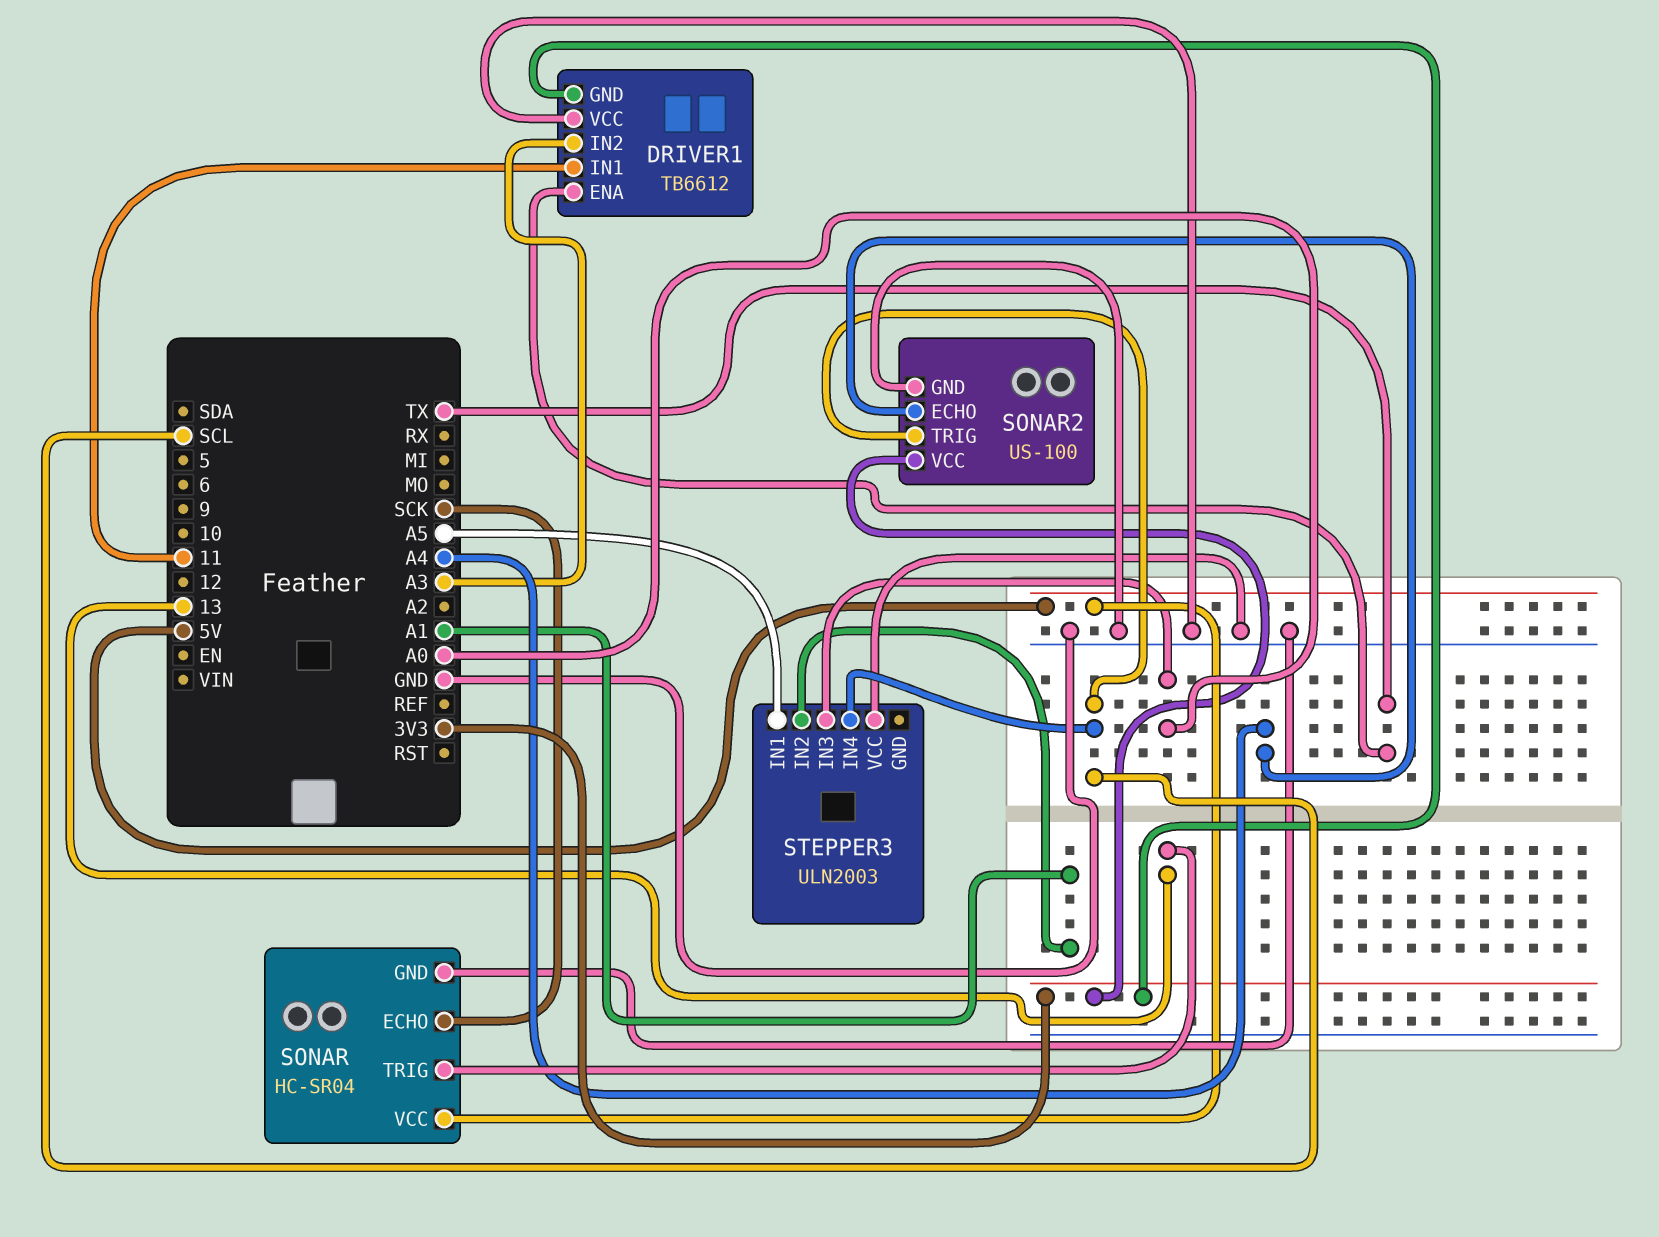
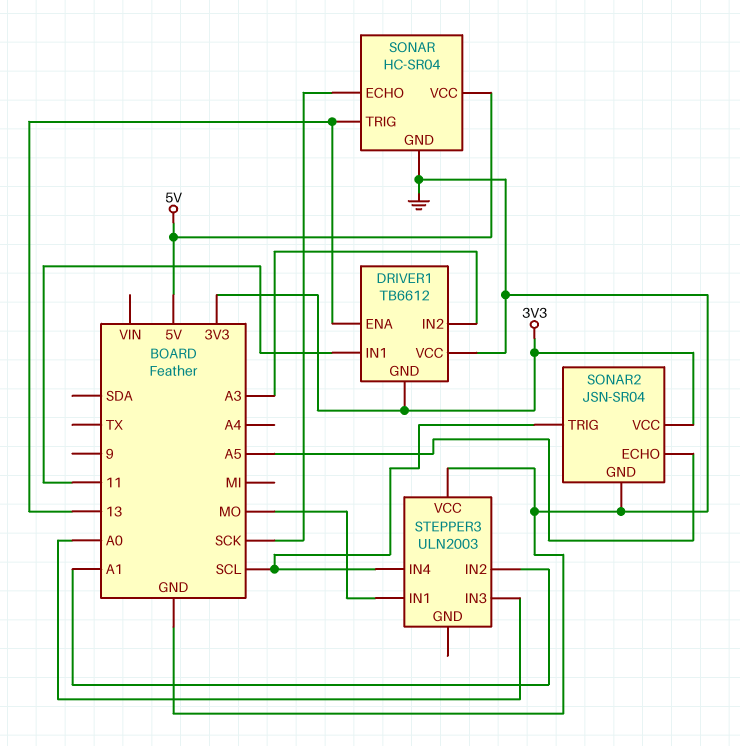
DRIVER1 pin ENA: TX -> 13
SONAR2: US-100 -> JSN-SR04
SONAR2 pin ECHO: A4 -> A5
STEPPER3 pin IN1: A5 -> MO

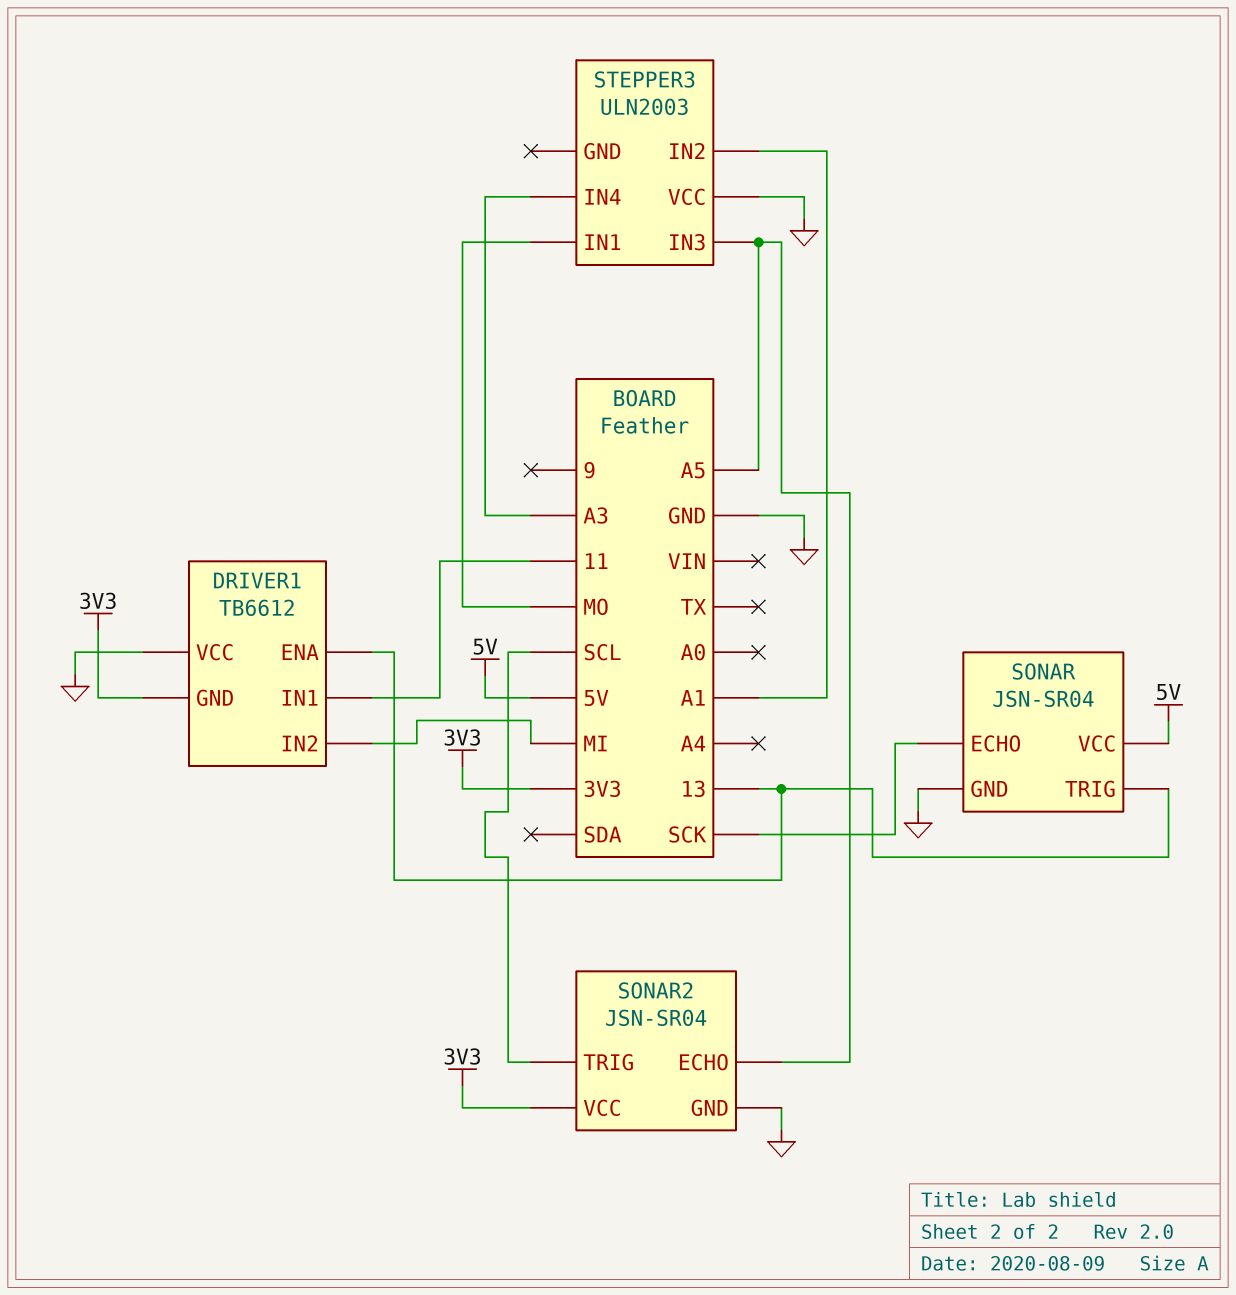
DRIVER1 pin IN2: A3 -> MI
SONAR: HC-SR04 -> JSN-SR04
STEPPER3 pin IN3: A0 -> A5
STEPPER3 pin IN4: SCL -> A3

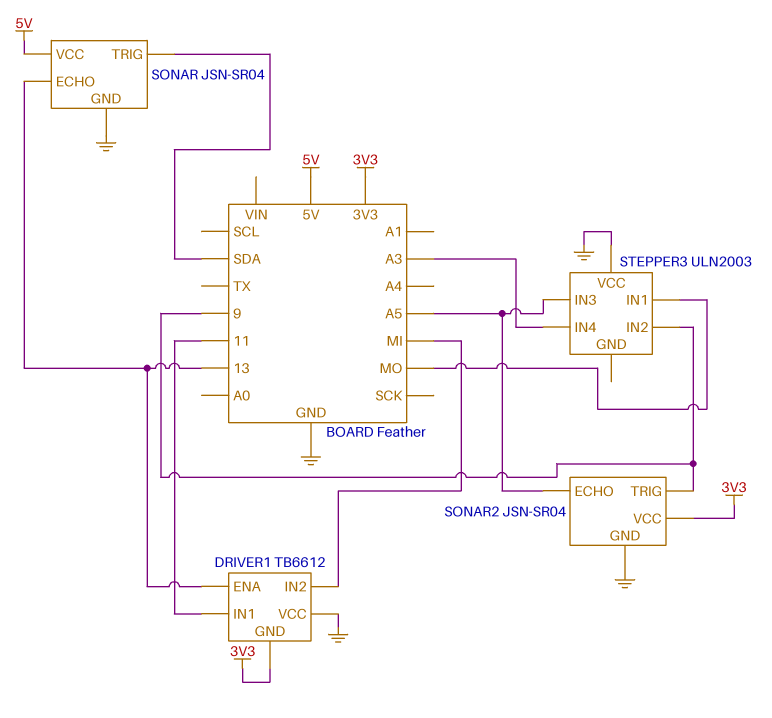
SONAR pin ECHO: SCK -> 13
SONAR pin TRIG: 13 -> SDA
SONAR2 pin TRIG: SCL -> 9
STEPPER3 pin IN2: A1 -> 9

